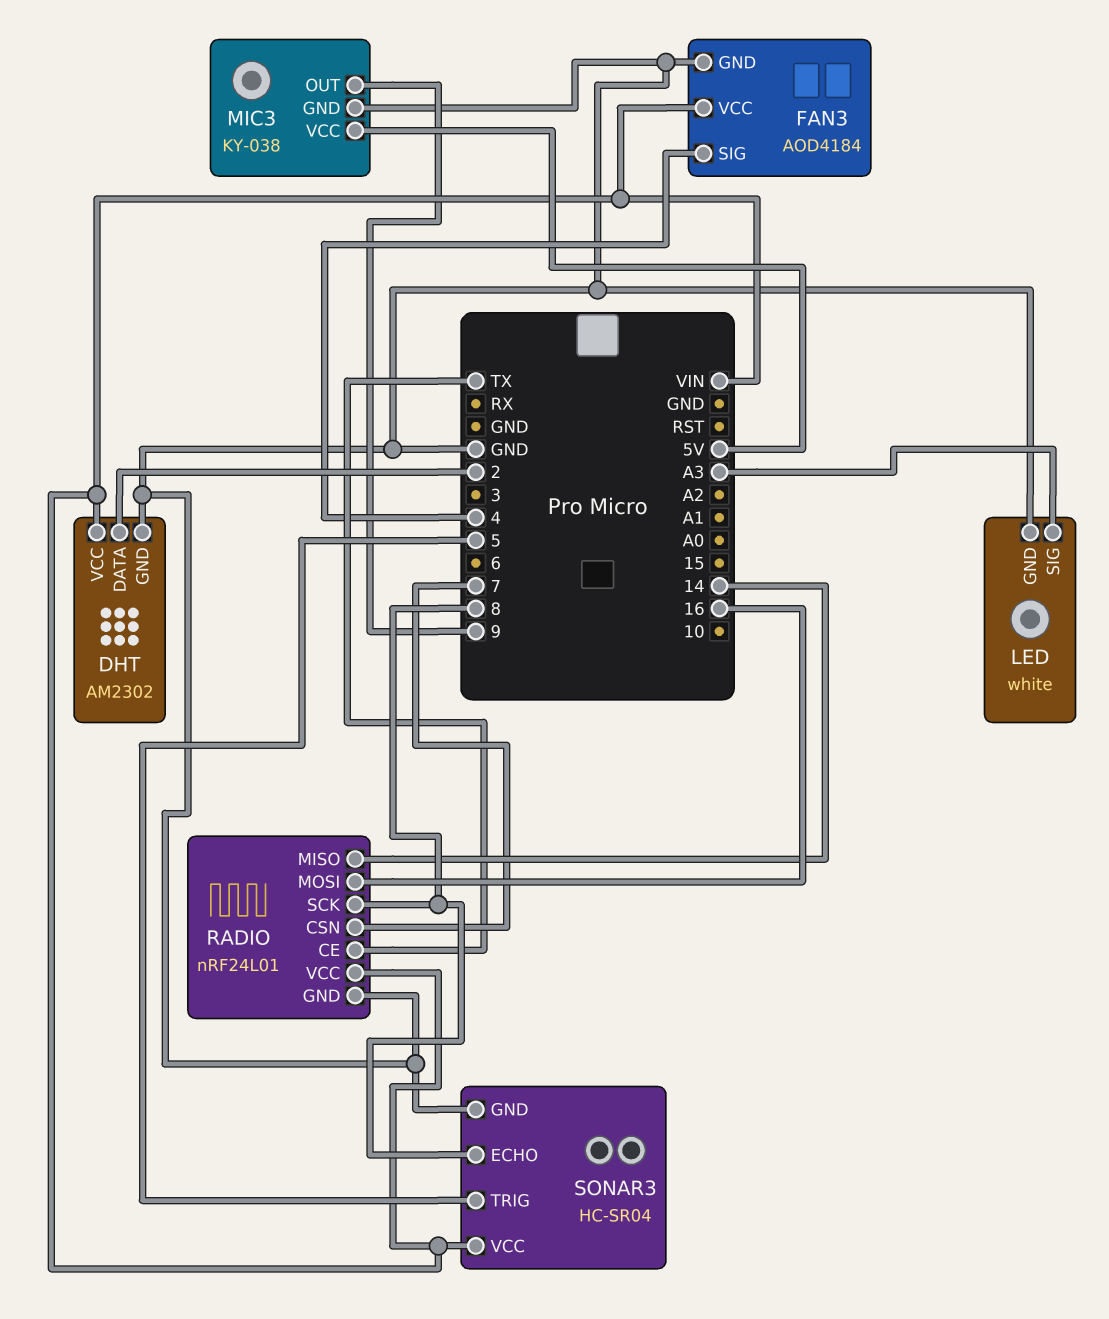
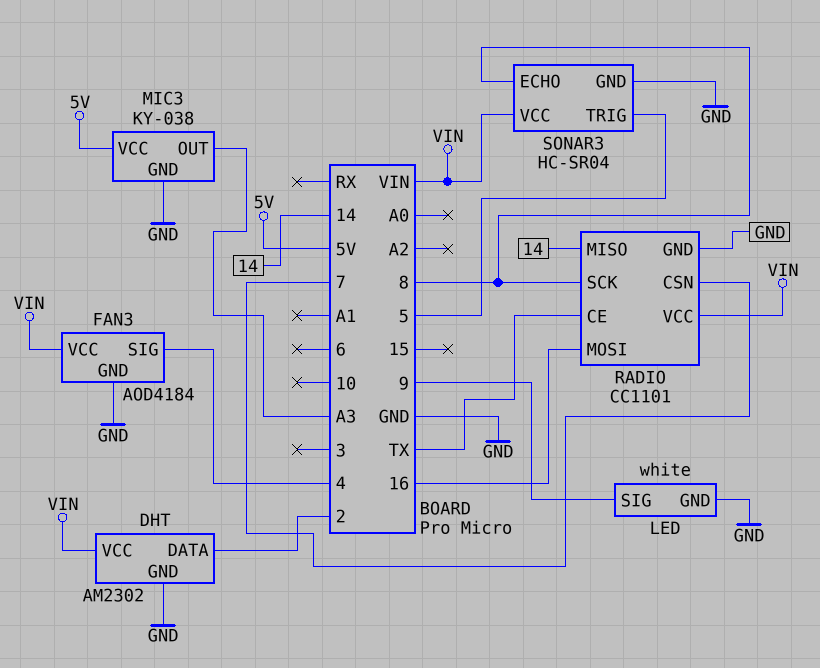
LED pin SIG: A3 -> 9
MIC3 pin OUT: 9 -> A3
RADIO: nRF24L01 -> CC1101

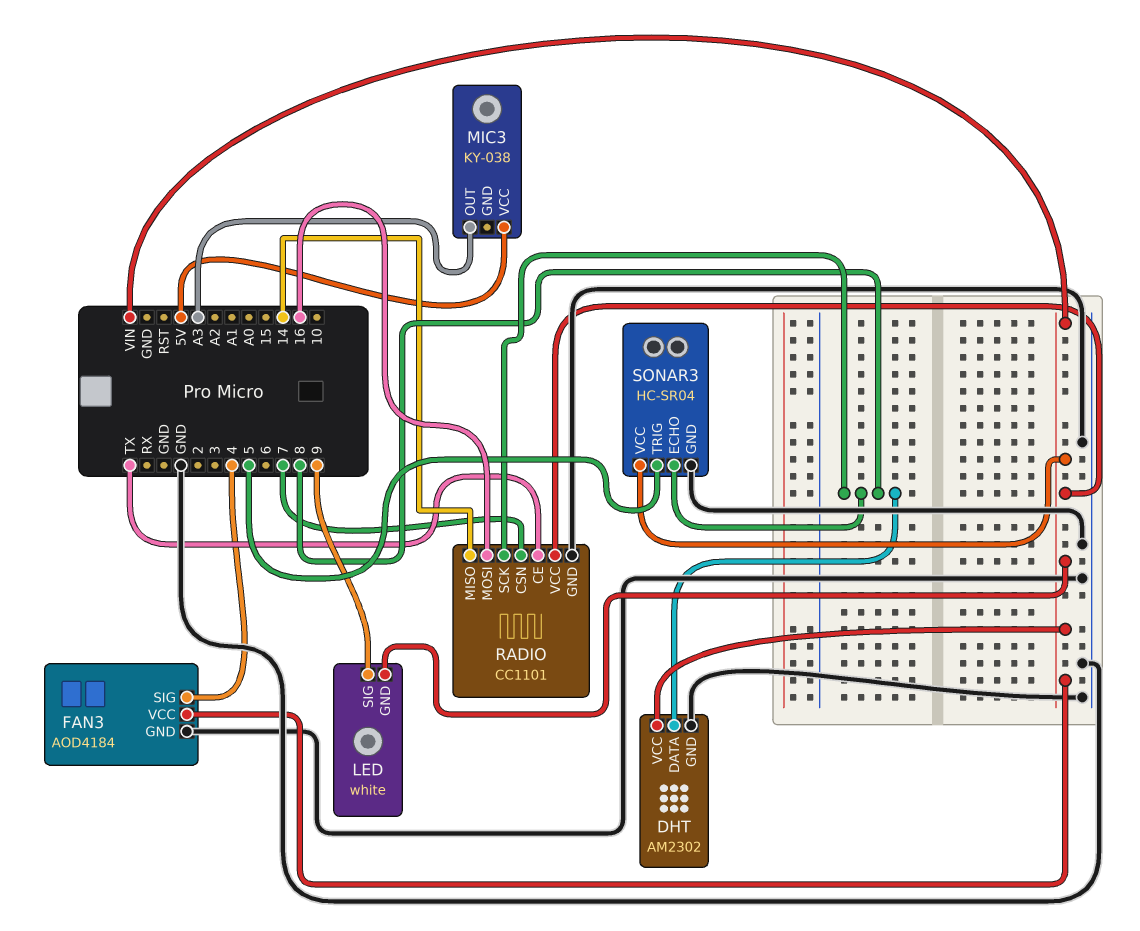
DHT pin DATA: 2 -> 8
LED pin GND: GND -> VIN
MIC3 pin GND: GND -> none

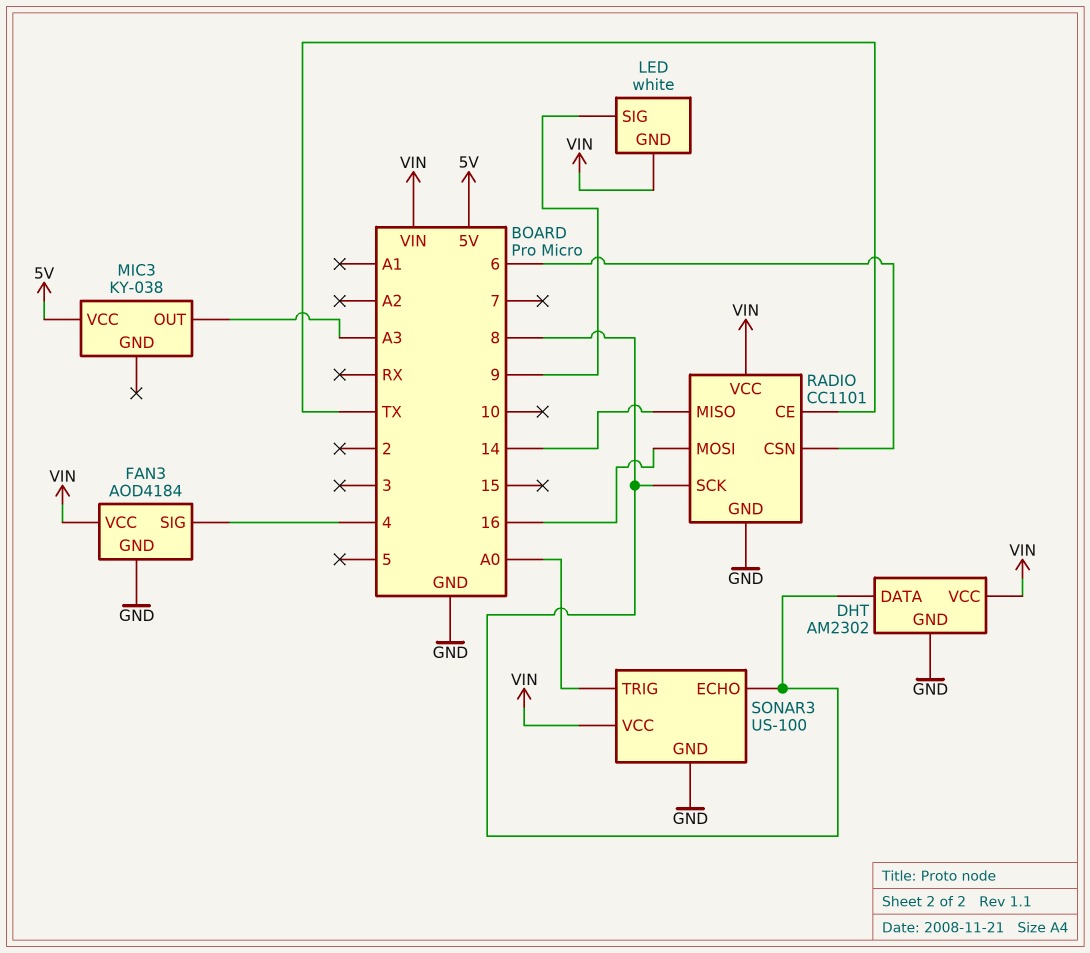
RADIO pin CSN: 7 -> 6
SONAR3: HC-SR04 -> US-100
SONAR3 pin TRIG: 5 -> A0

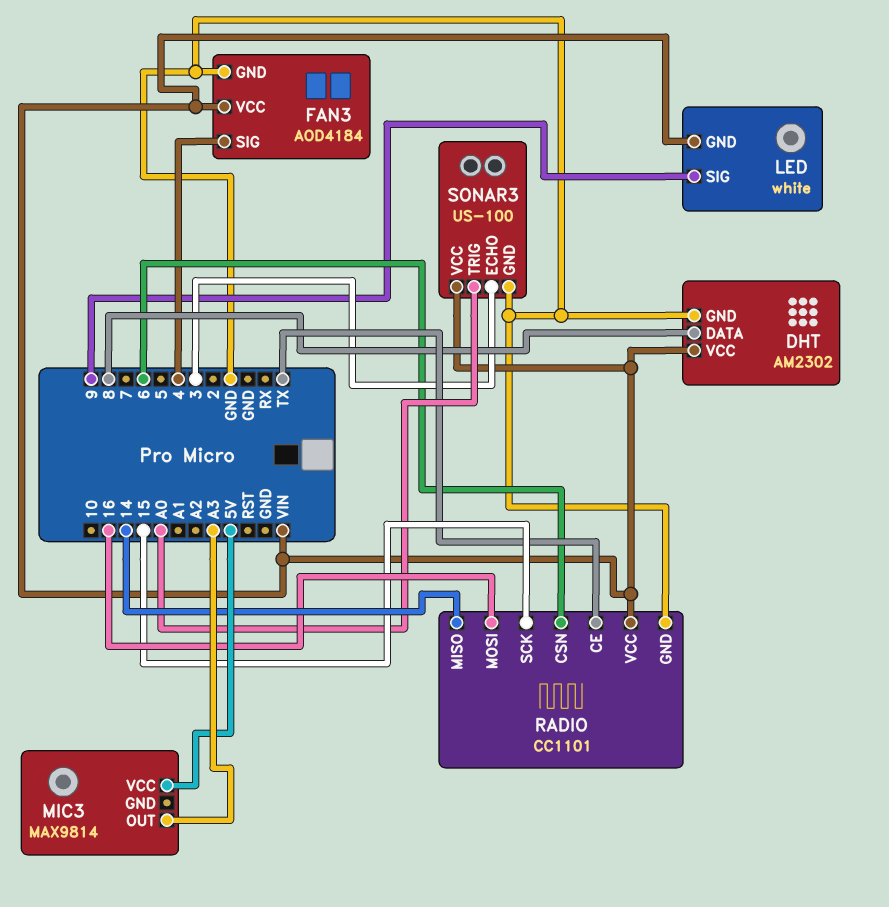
MIC3: KY-038 -> MAX9814
RADIO pin SCK: 8 -> 15
SONAR3 pin ECHO: 8 -> 3

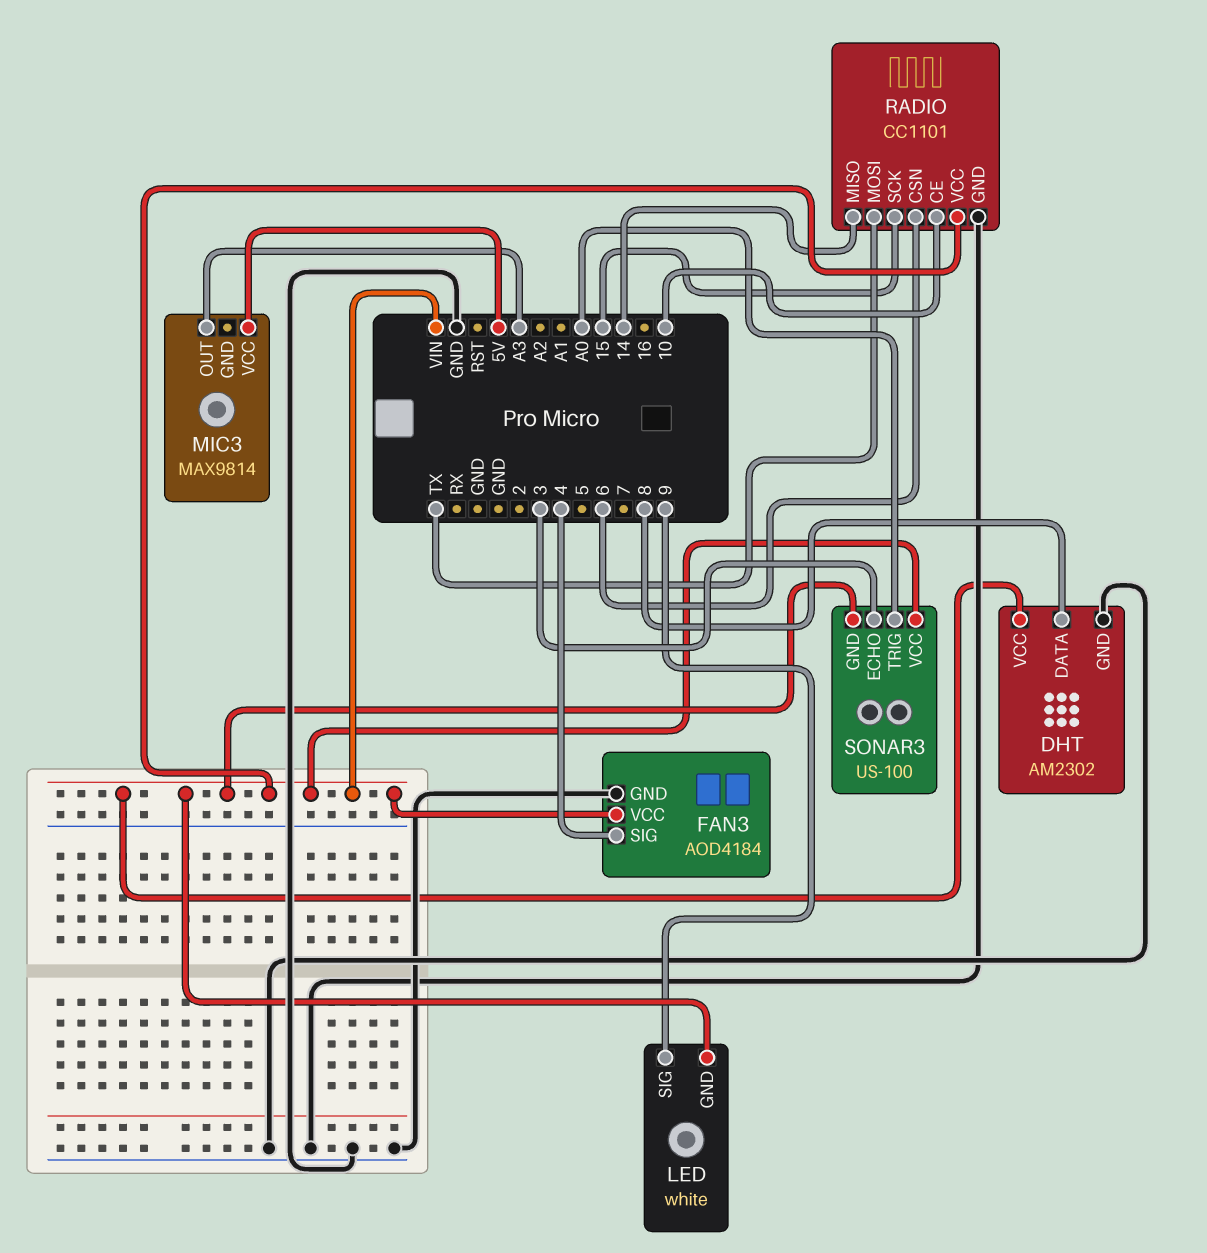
RADIO pin CE: TX -> 10
RADIO pin MOSI: 16 -> TX
SONAR3 pin GND: GND -> VIN

